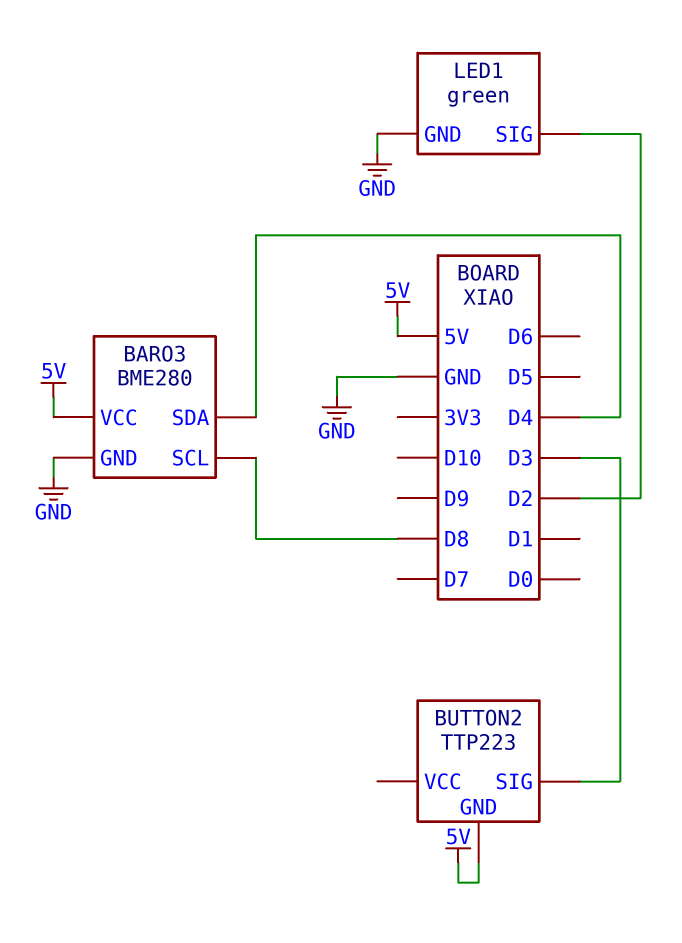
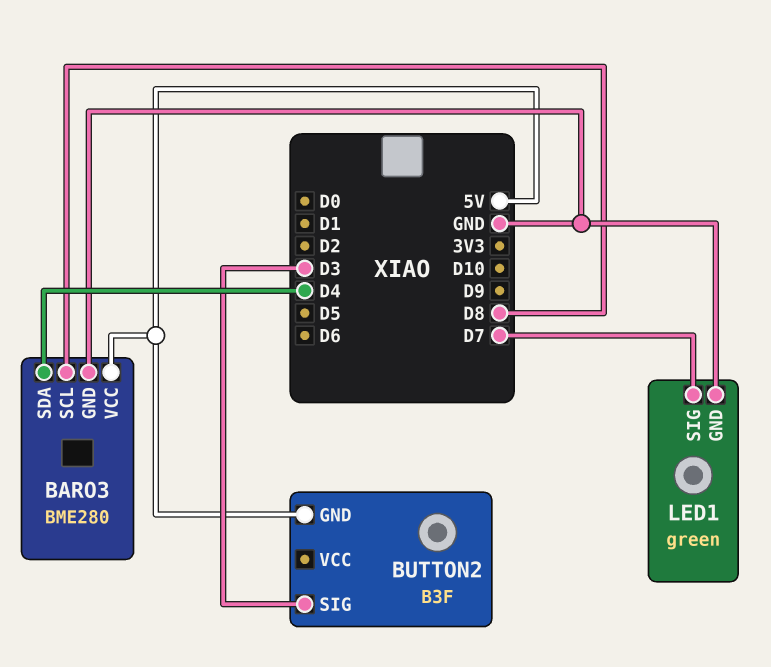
BUTTON2: TTP223 -> B3F
LED1 pin SIG: D2 -> D7

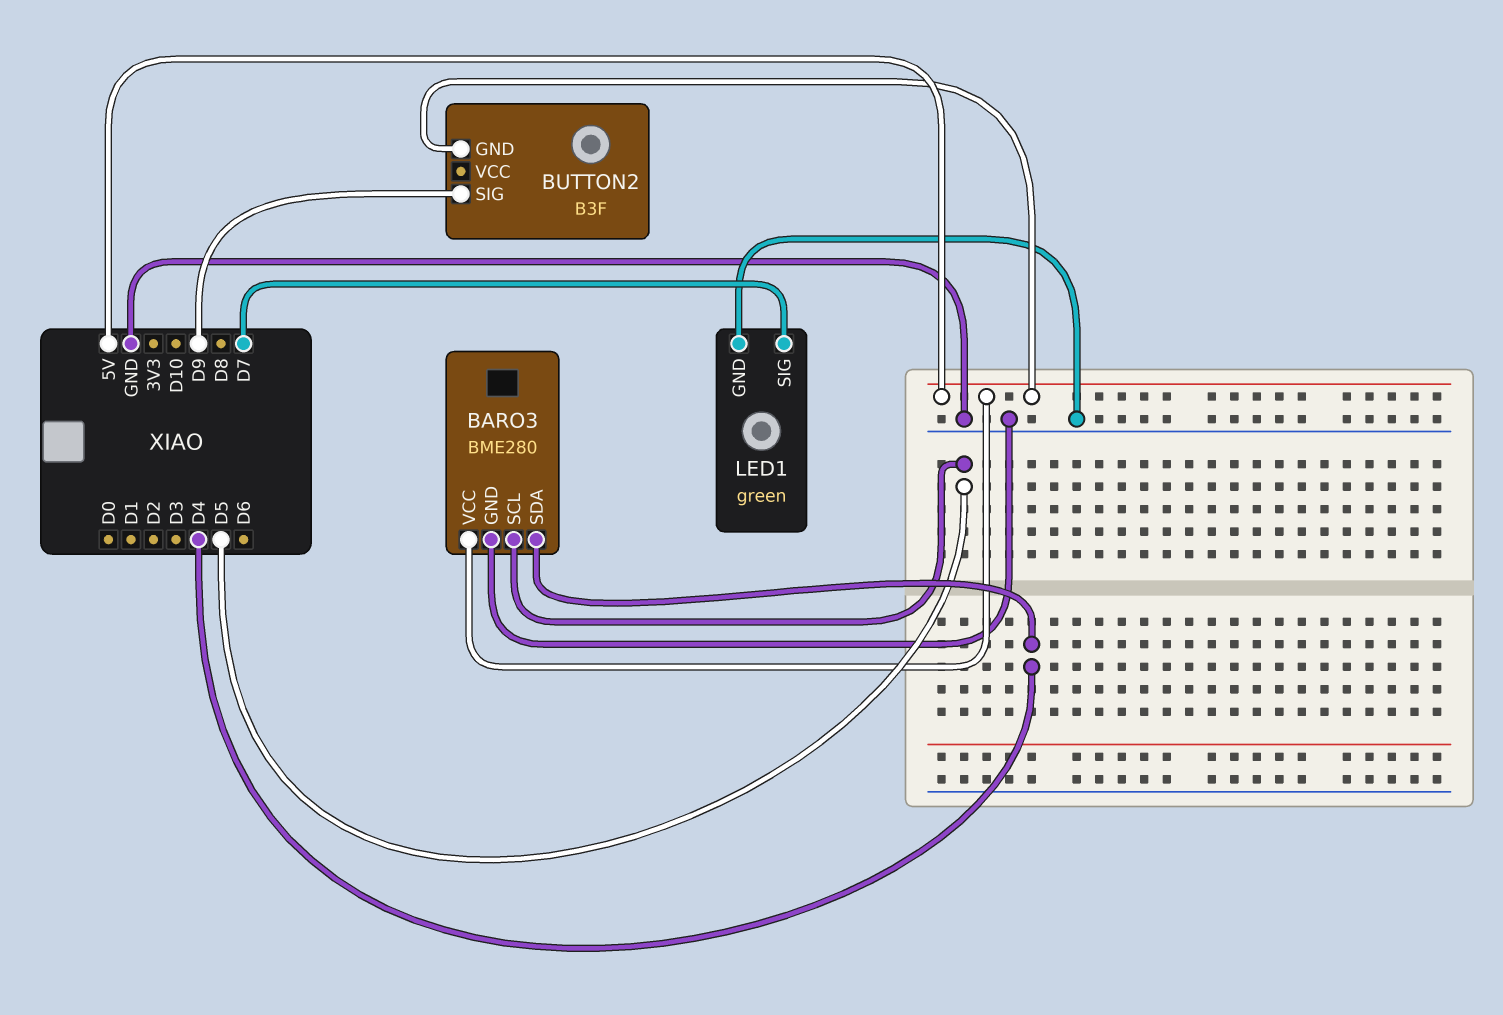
BARO3 pin SCL: D8 -> D5
BUTTON2 pin SIG: D3 -> D9

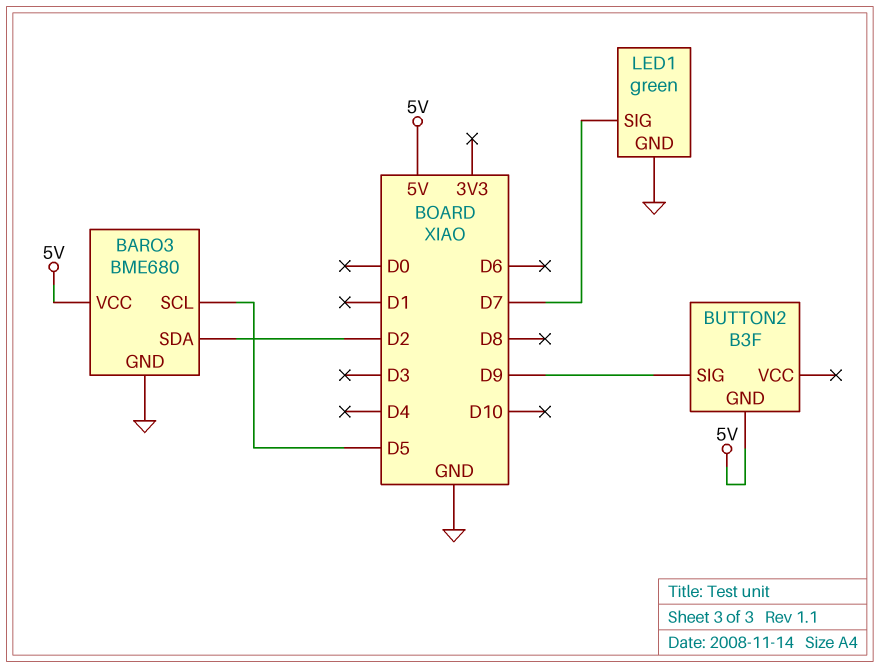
BARO3: BME280 -> BME680
BARO3 pin SDA: D4 -> D2

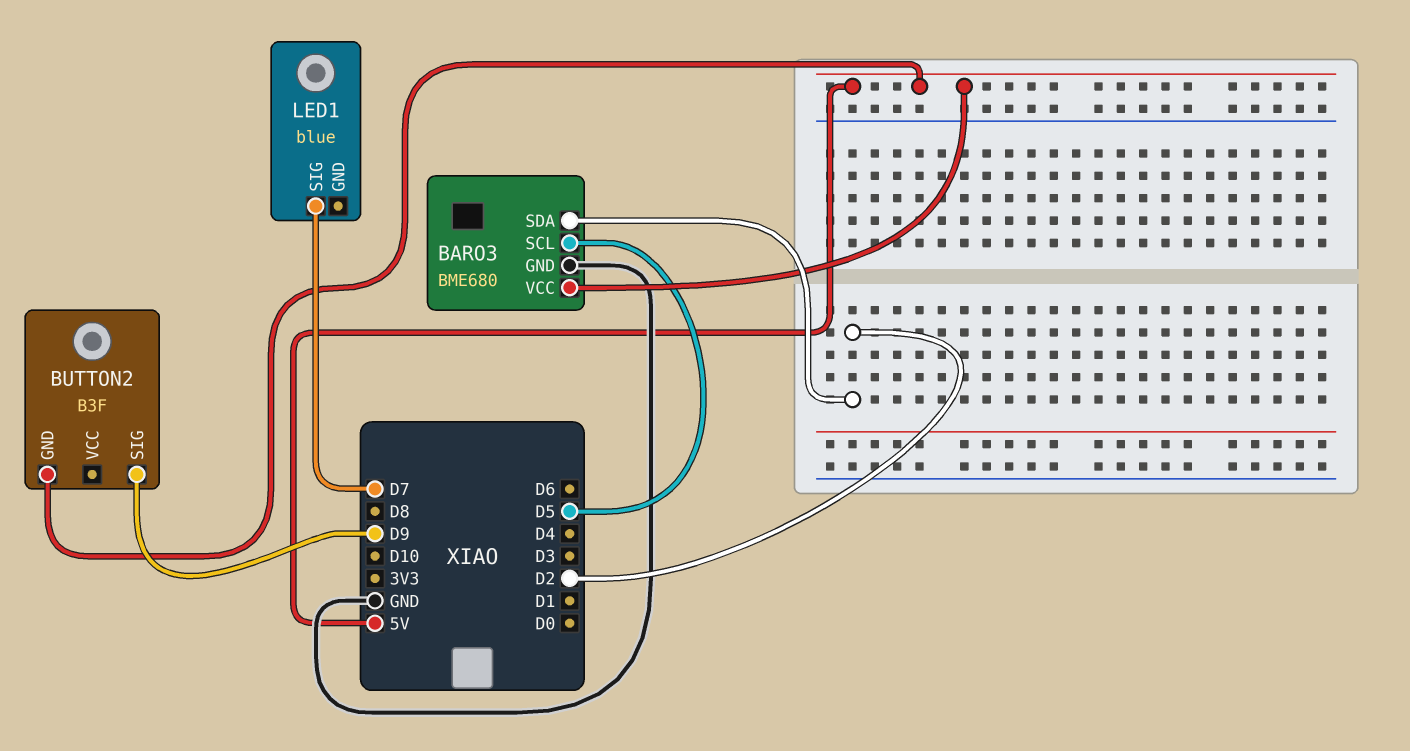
LED1: green -> blue
LED1 pin GND: GND -> none

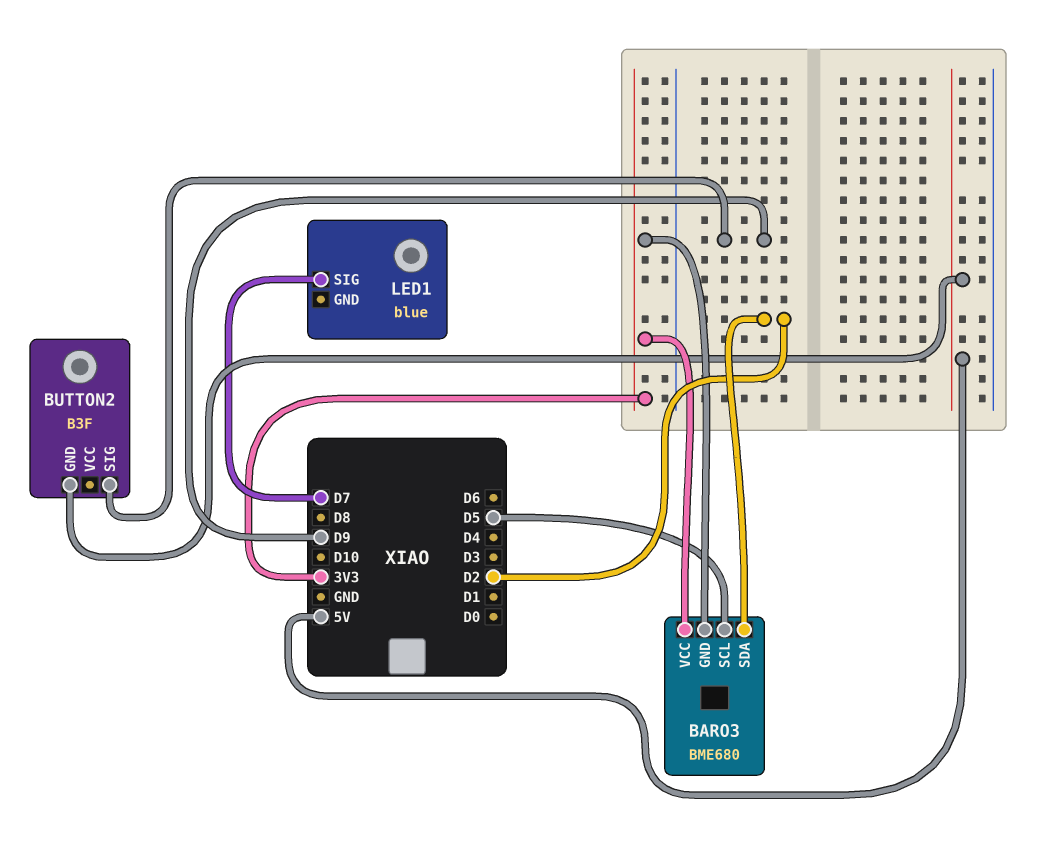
BARO3 pin GND: GND -> 3V3
BARO3 pin VCC: 5V -> 3V3

